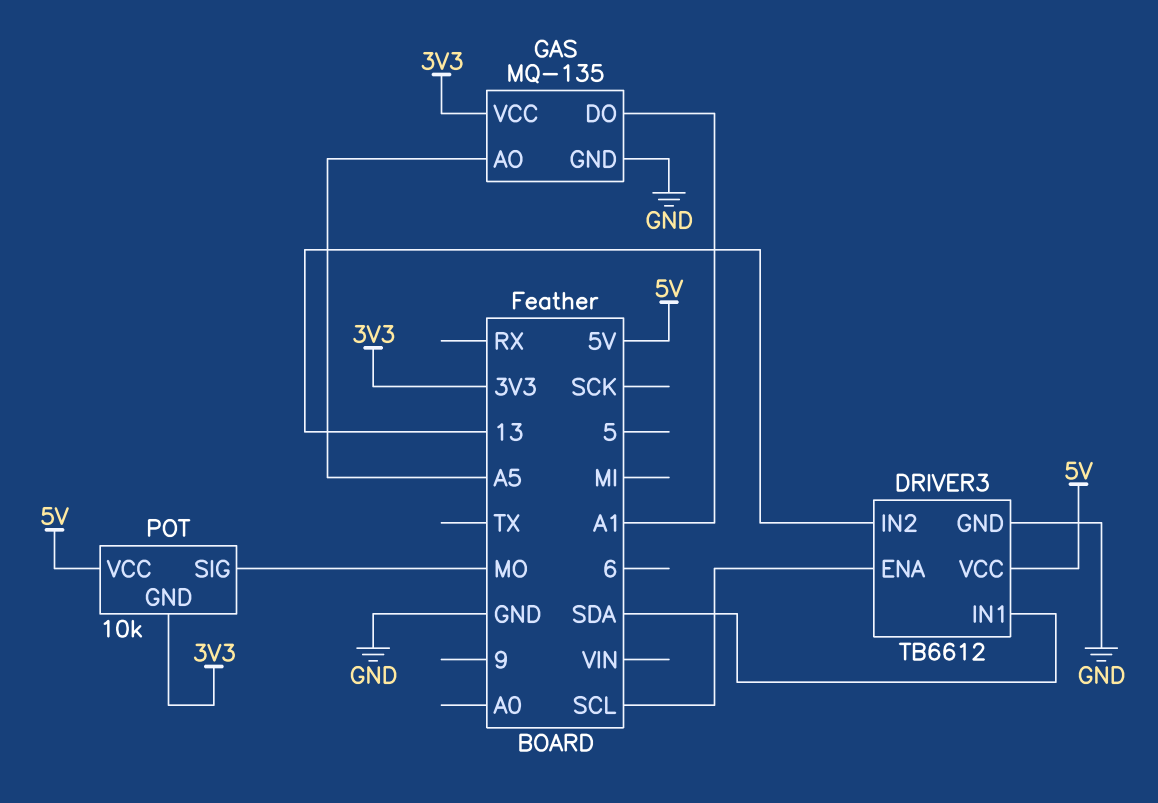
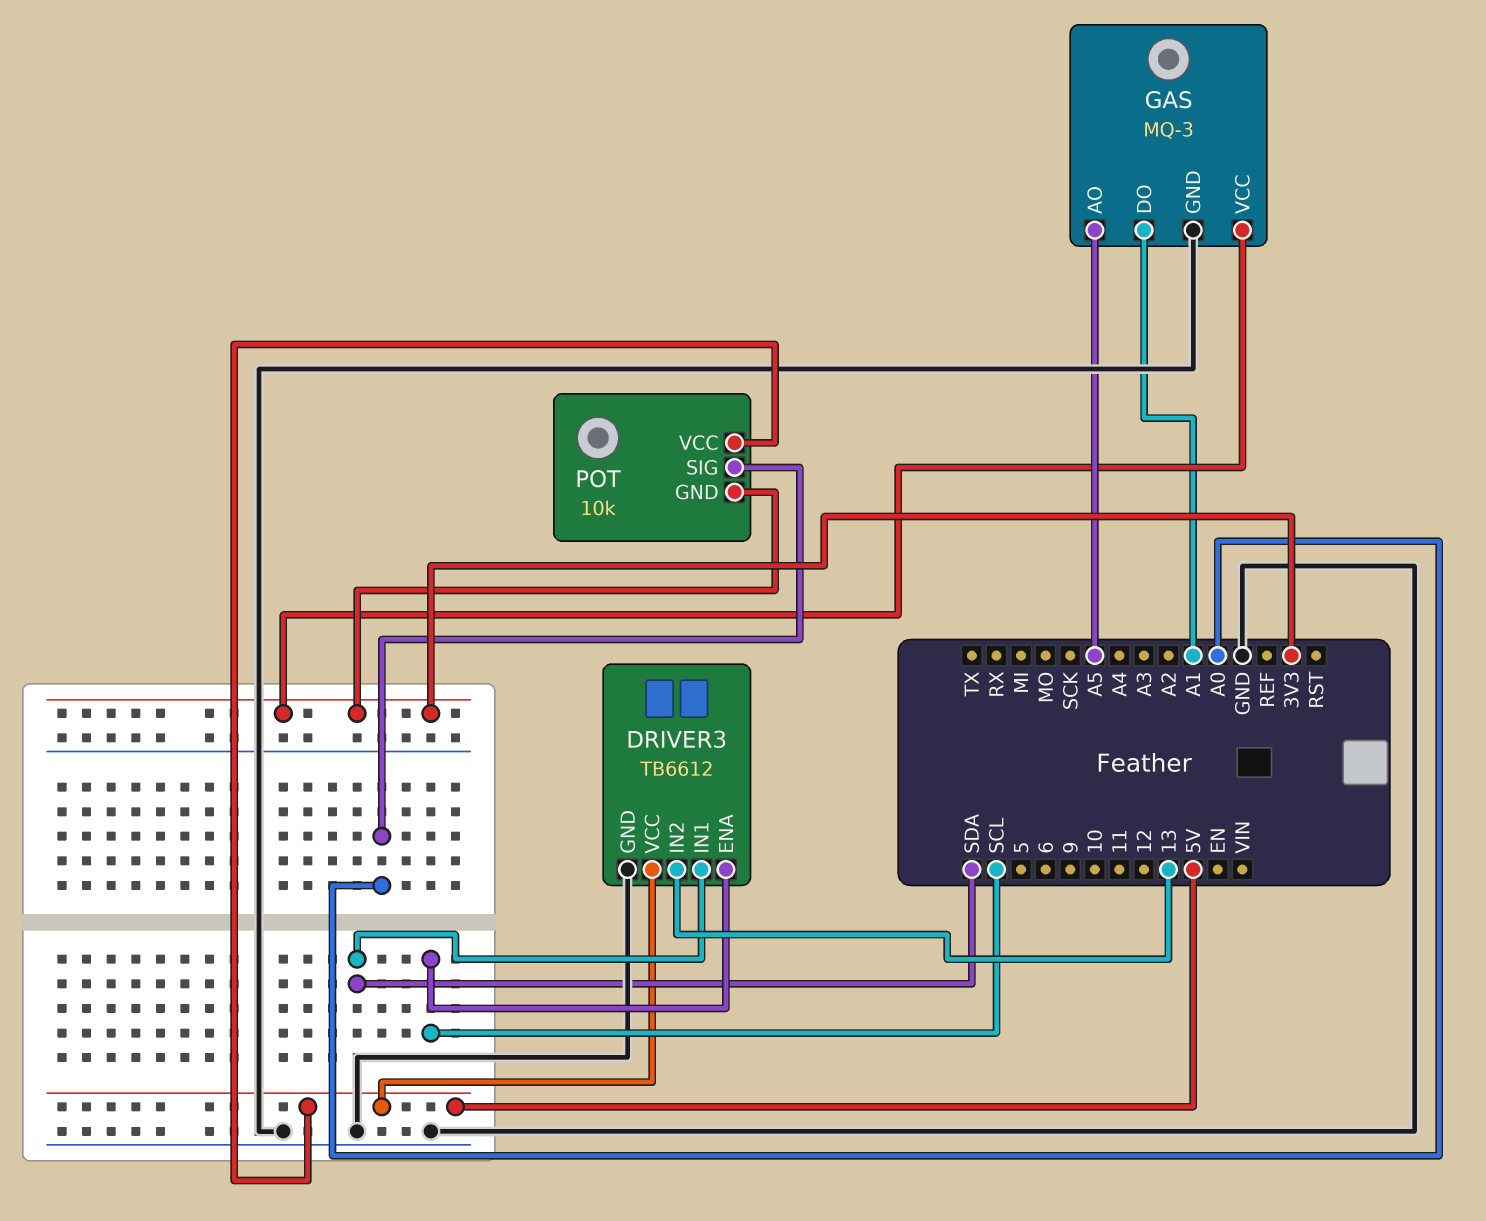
GAS: MQ-135 -> MQ-3
POT pin SIG: MO -> A0

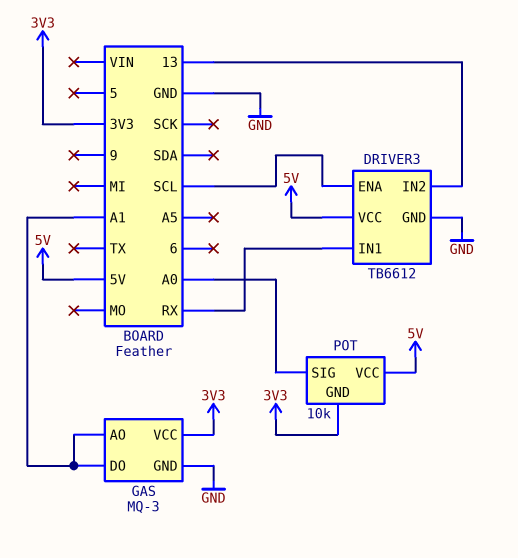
DRIVER3 pin IN1: SDA -> RX
GAS pin AO: A5 -> A1

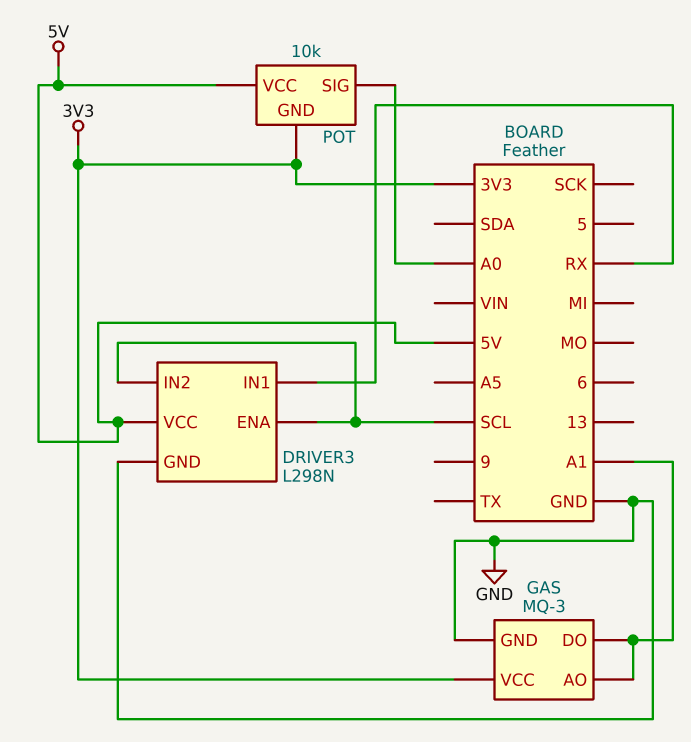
DRIVER3: TB6612 -> L298N
DRIVER3 pin IN2: 13 -> SCL

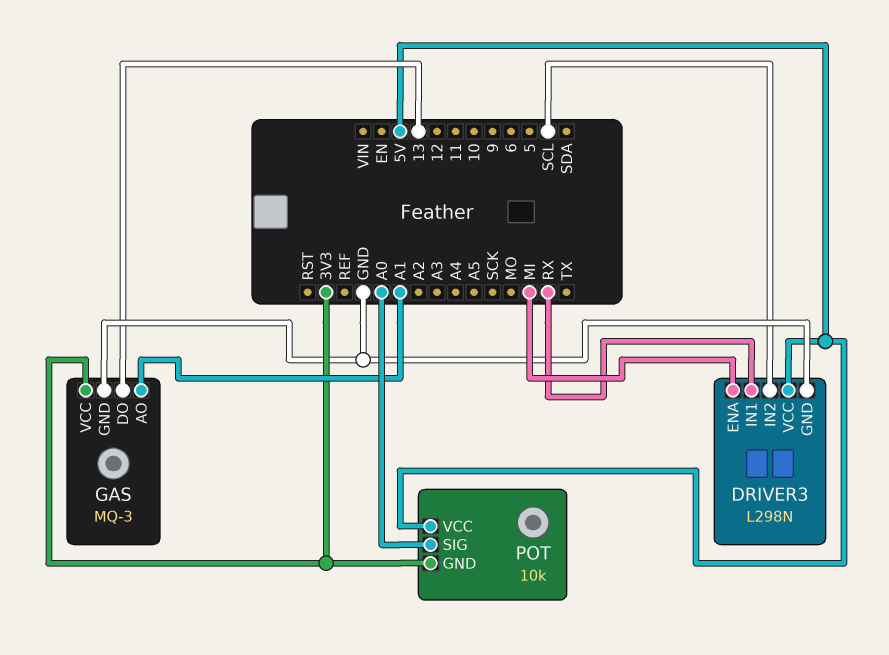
DRIVER3 pin ENA: SCL -> MI
GAS pin DO: A1 -> 13

